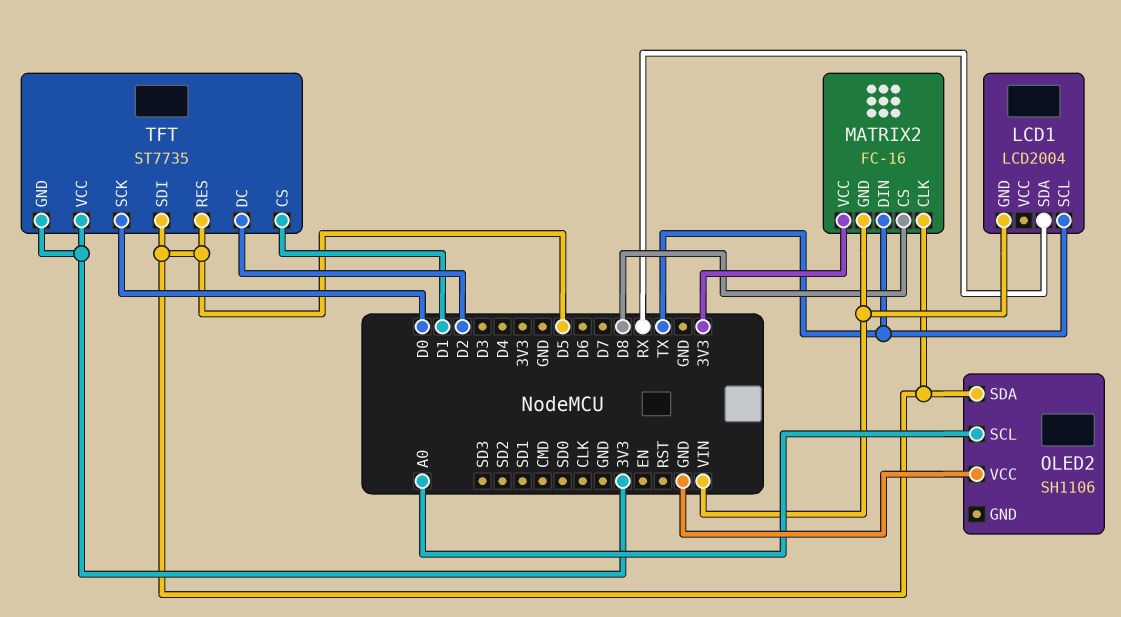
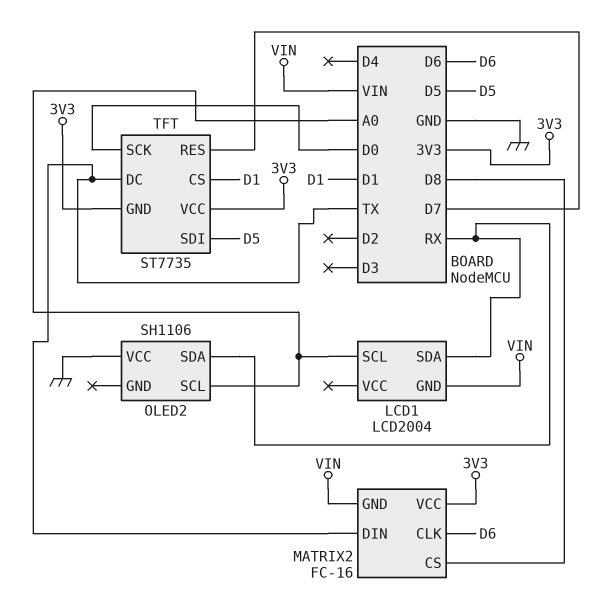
LCD1 pin SCL: TX -> A0
MATRIX2 pin CLK: D5 -> D6
OLED2 pin SDA: D5 -> RX
TFT pin DC: D2 -> TX
TFT pin RES: D5 -> D7

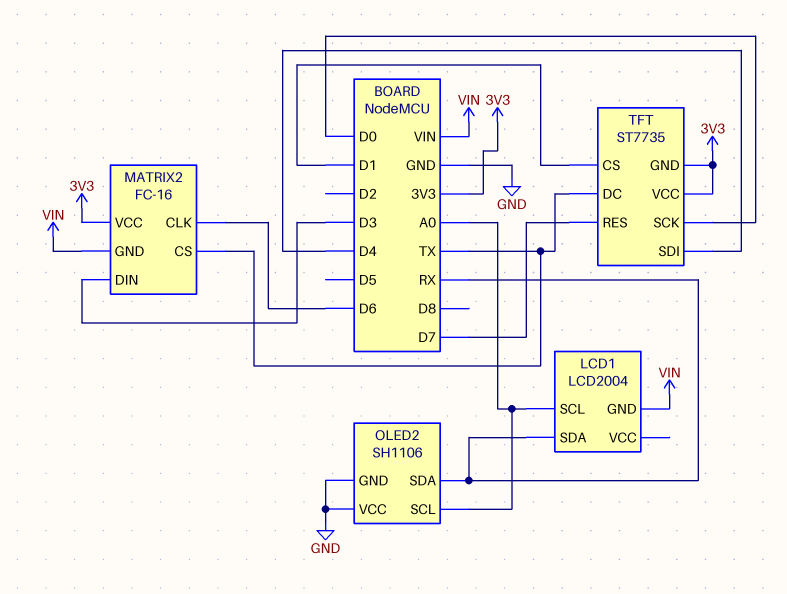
MATRIX2 pin CS: D8 -> TX
MATRIX2 pin DIN: TX -> D3
OLED2 pin GND: none -> GND
TFT pin SDI: D5 -> D4

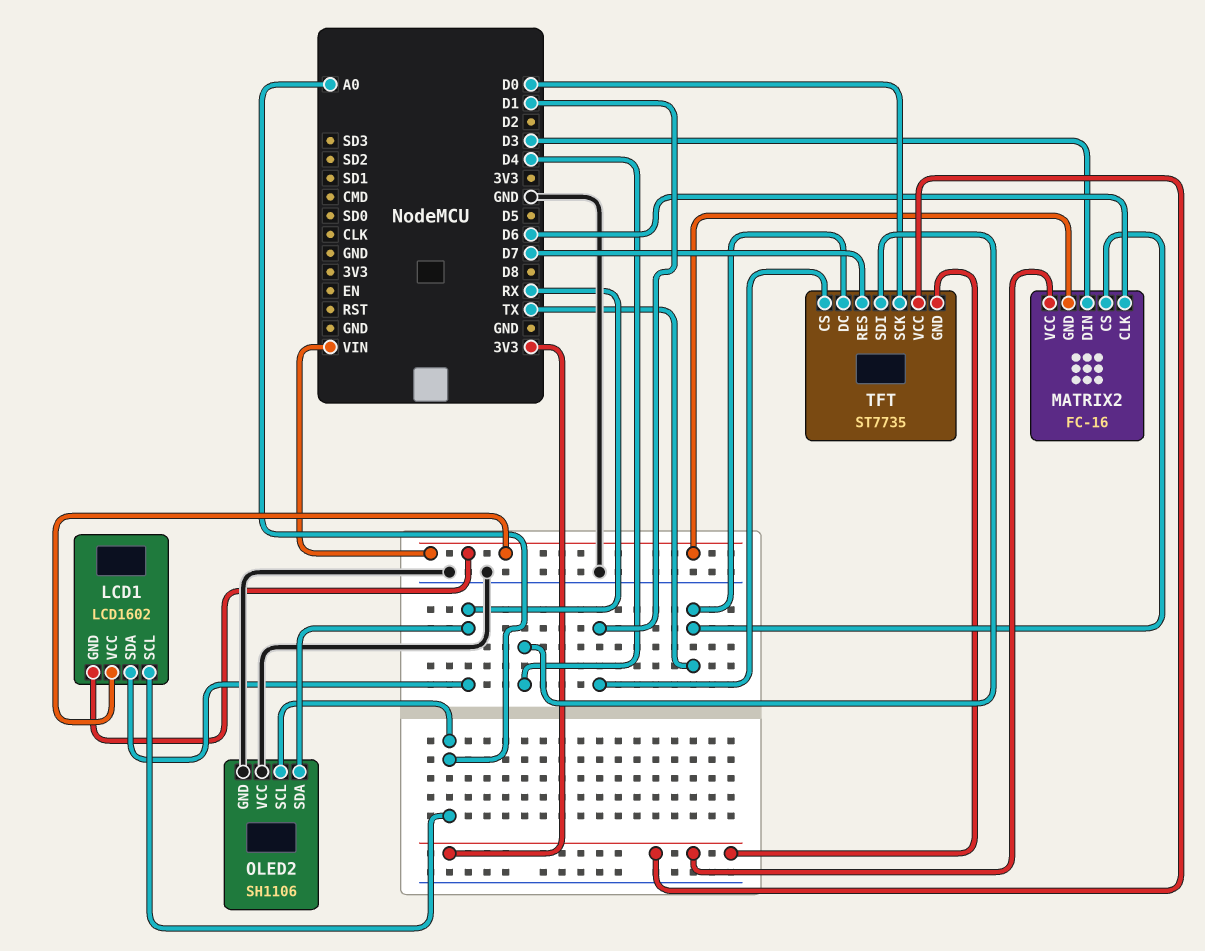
LCD1: LCD2004 -> LCD1602
LCD1 pin VCC: none -> VIN

